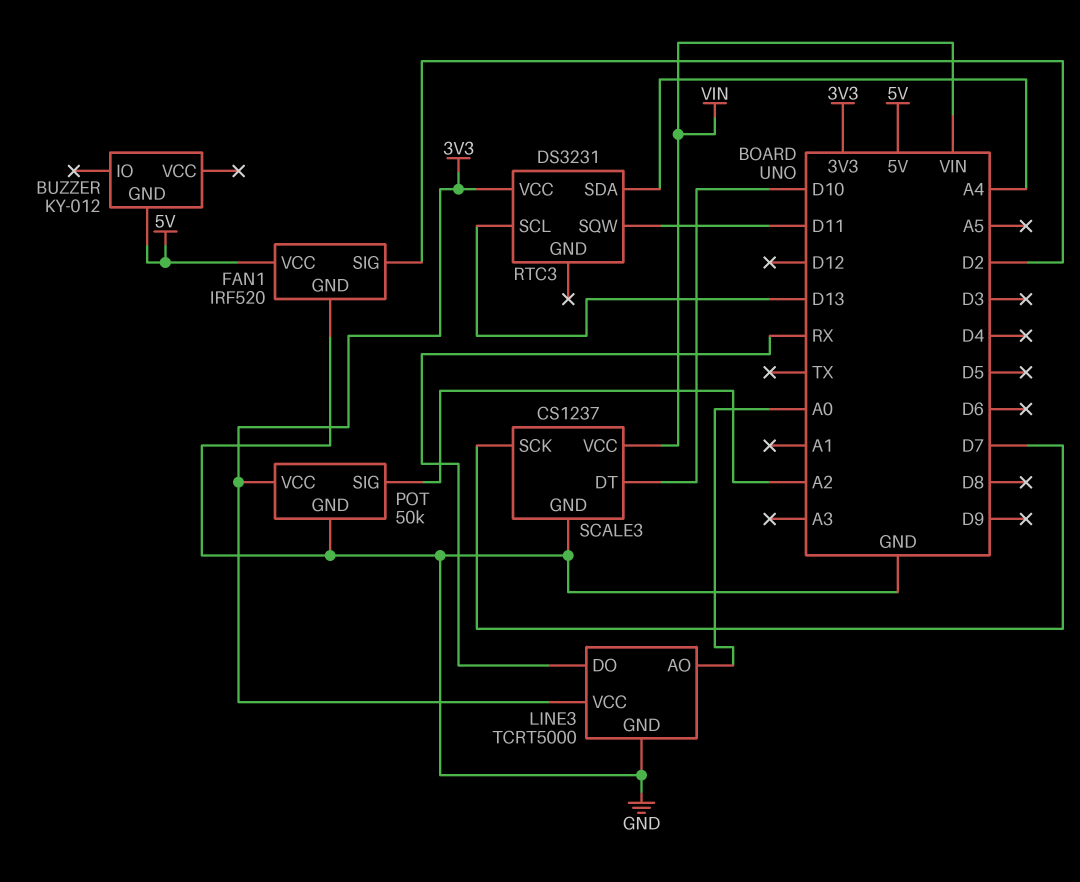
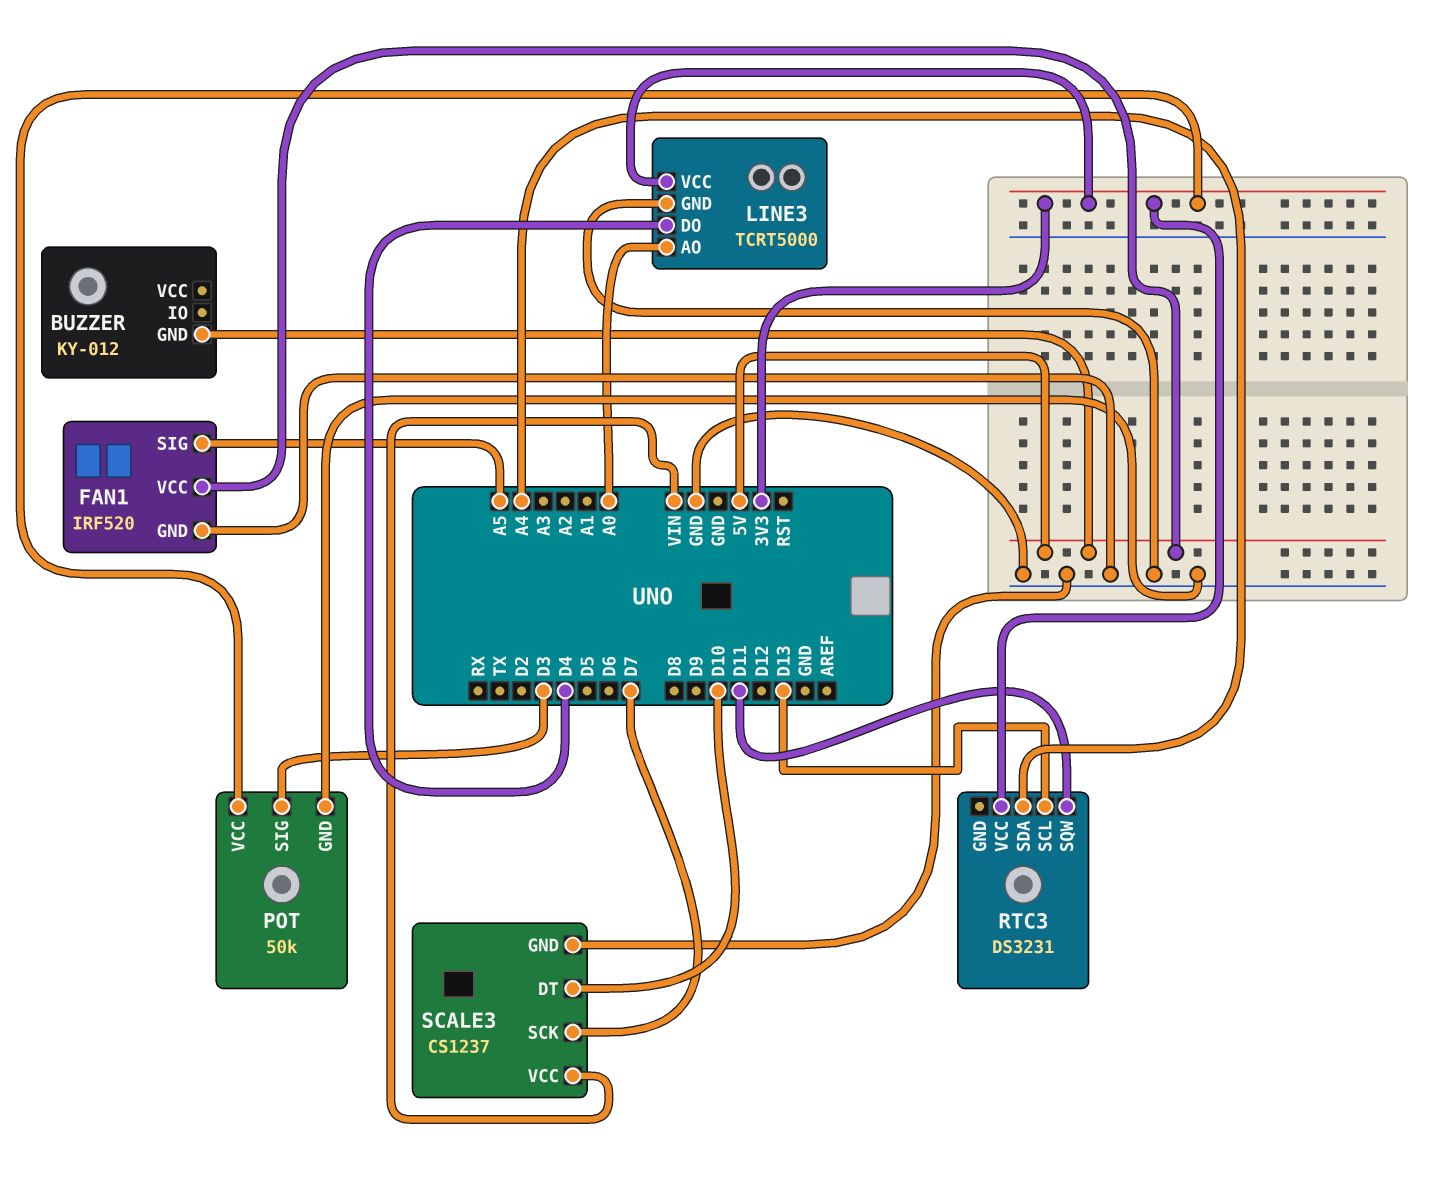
FAN1 pin SIG: D2 -> A5
LINE3 pin DO: RX -> D4
POT pin SIG: A2 -> D3

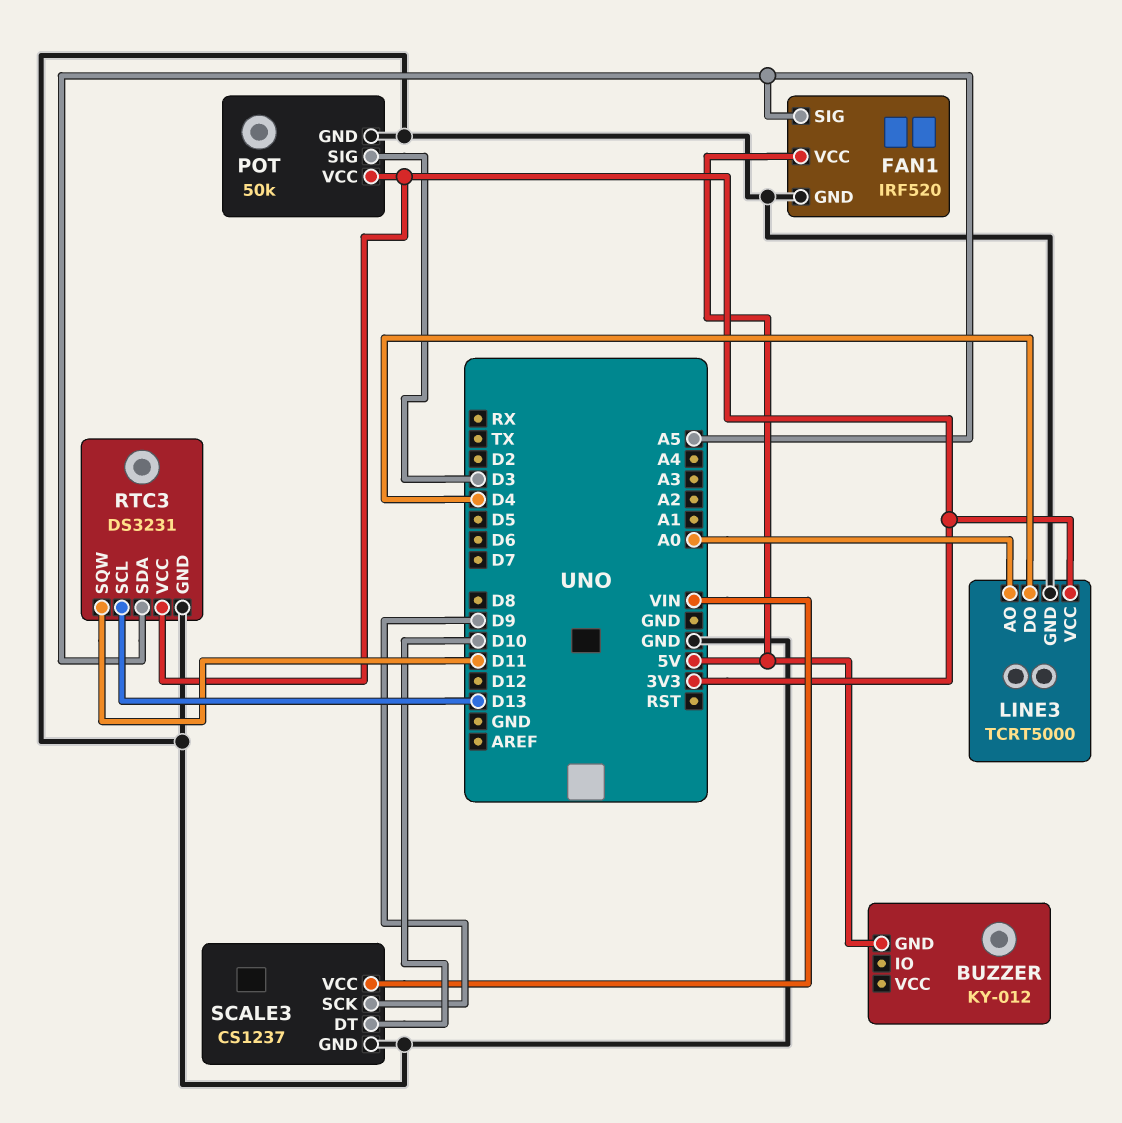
RTC3 pin GND: none -> GND
RTC3 pin SDA: A4 -> A5
SCALE3 pin SCK: D7 -> D9

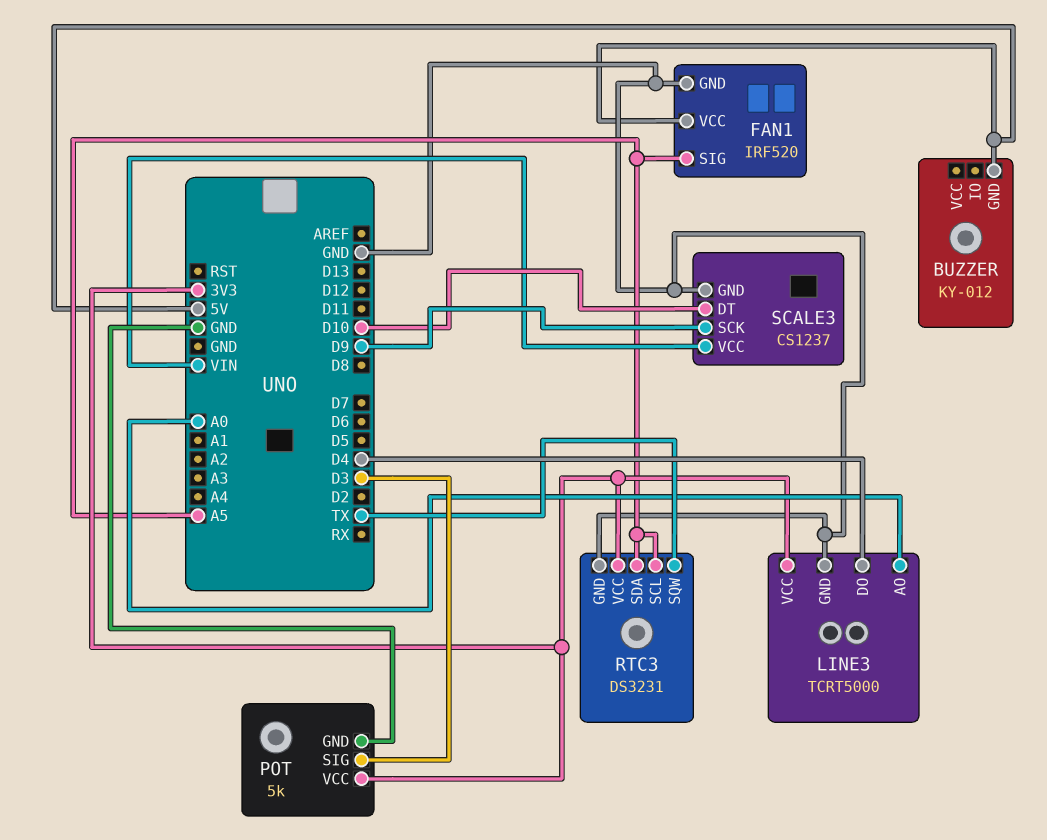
POT: 50k -> 5k
RTC3 pin SCL: D13 -> A5
RTC3 pin SQW: D11 -> TX

